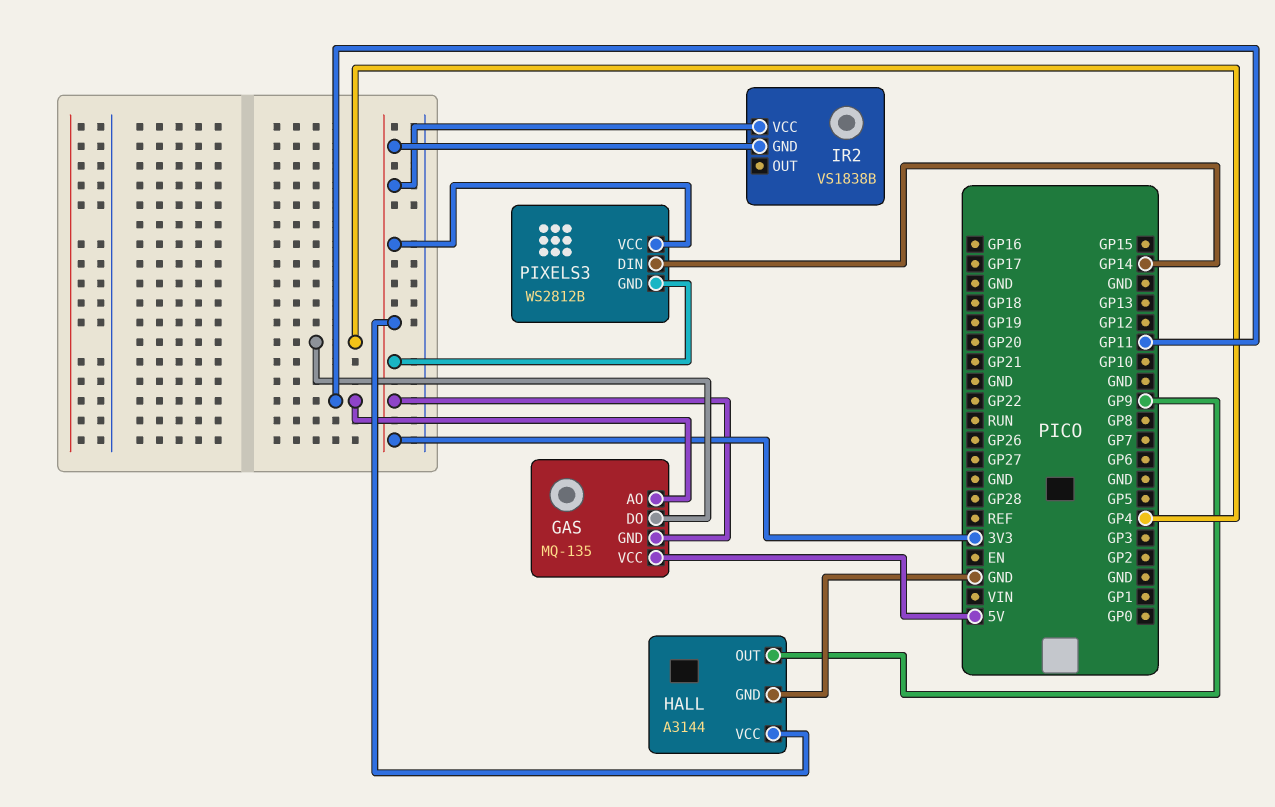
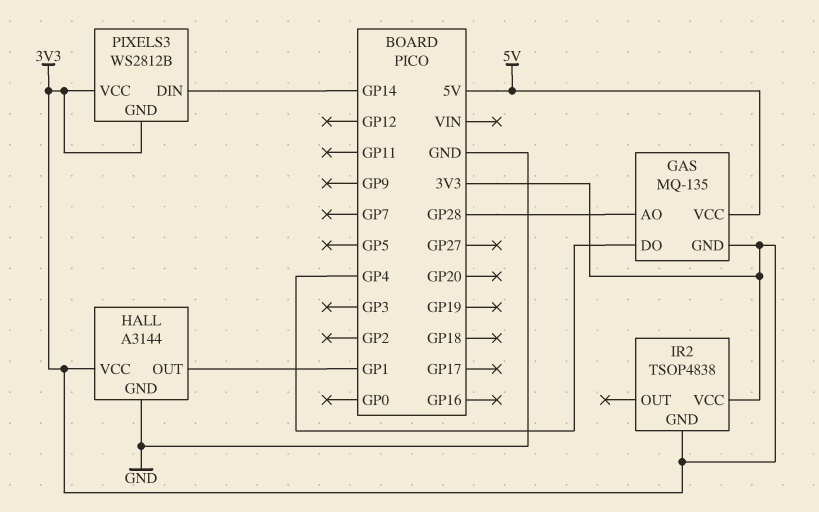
GAS pin AO: GP11 -> GP28
HALL pin OUT: GP9 -> GP1
IR2: VS1838B -> TSOP4838

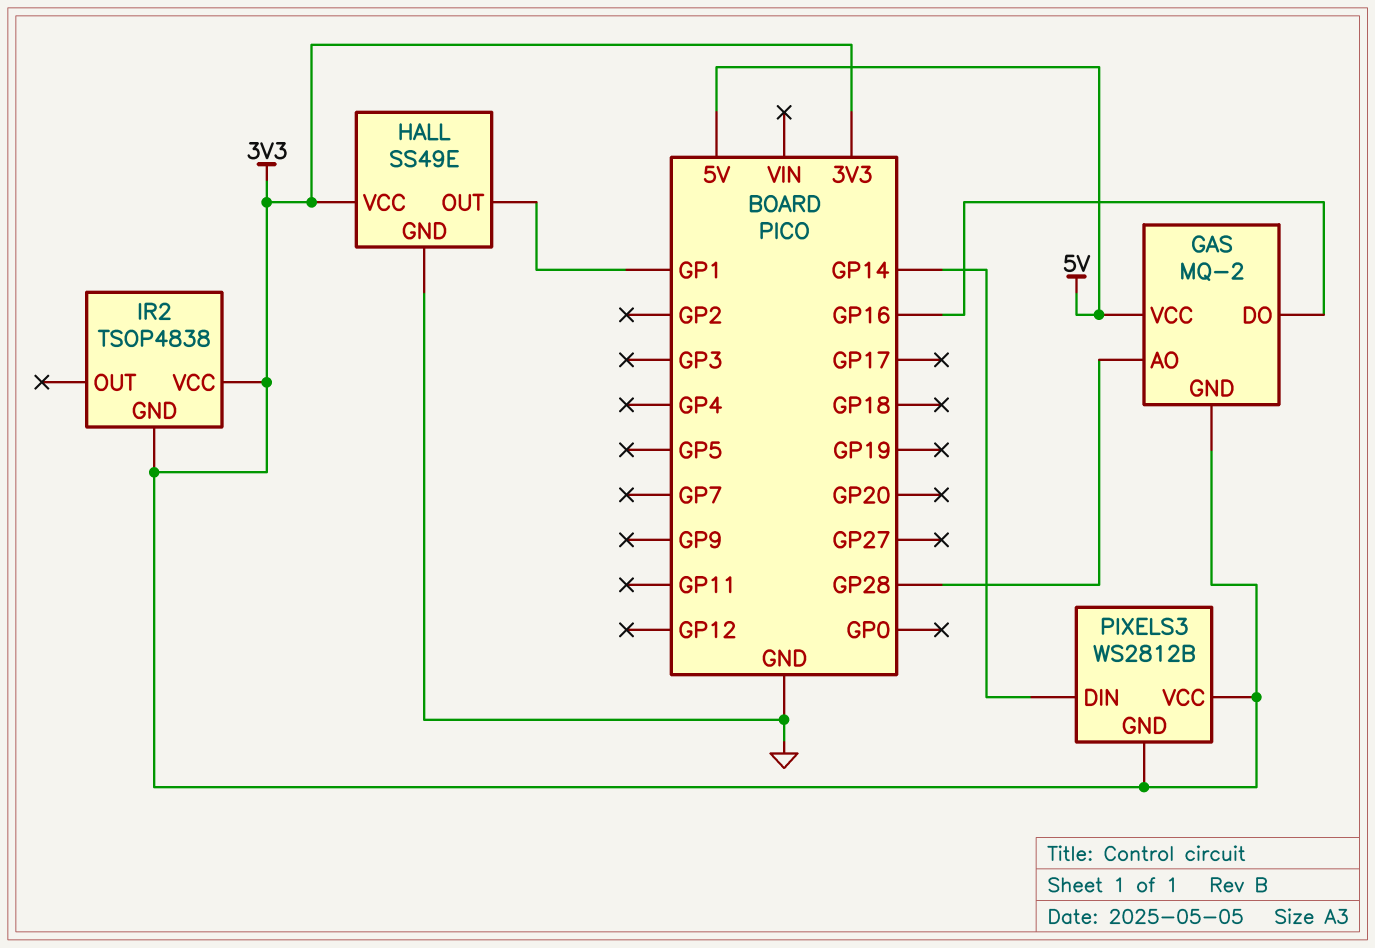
GAS: MQ-135 -> MQ-2
GAS pin DO: GP4 -> GP16
HALL: A3144 -> SS49E

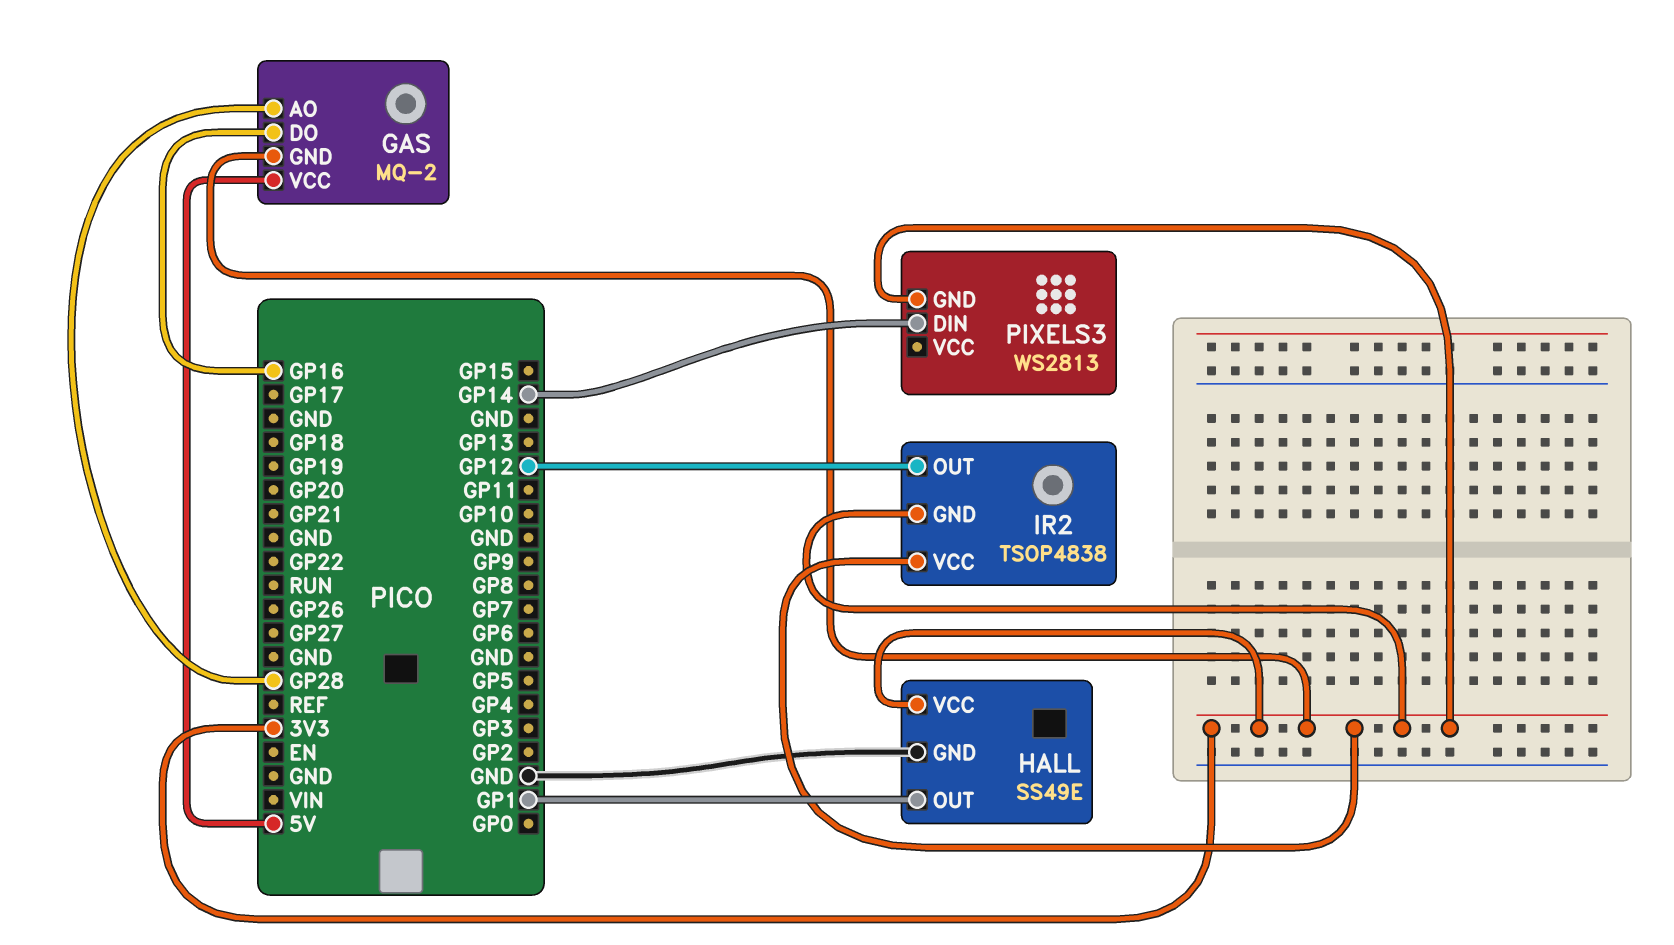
IR2 pin OUT: none -> GP12
PIXELS3: WS2812B -> WS2813
PIXELS3 pin VCC: 3V3 -> none

